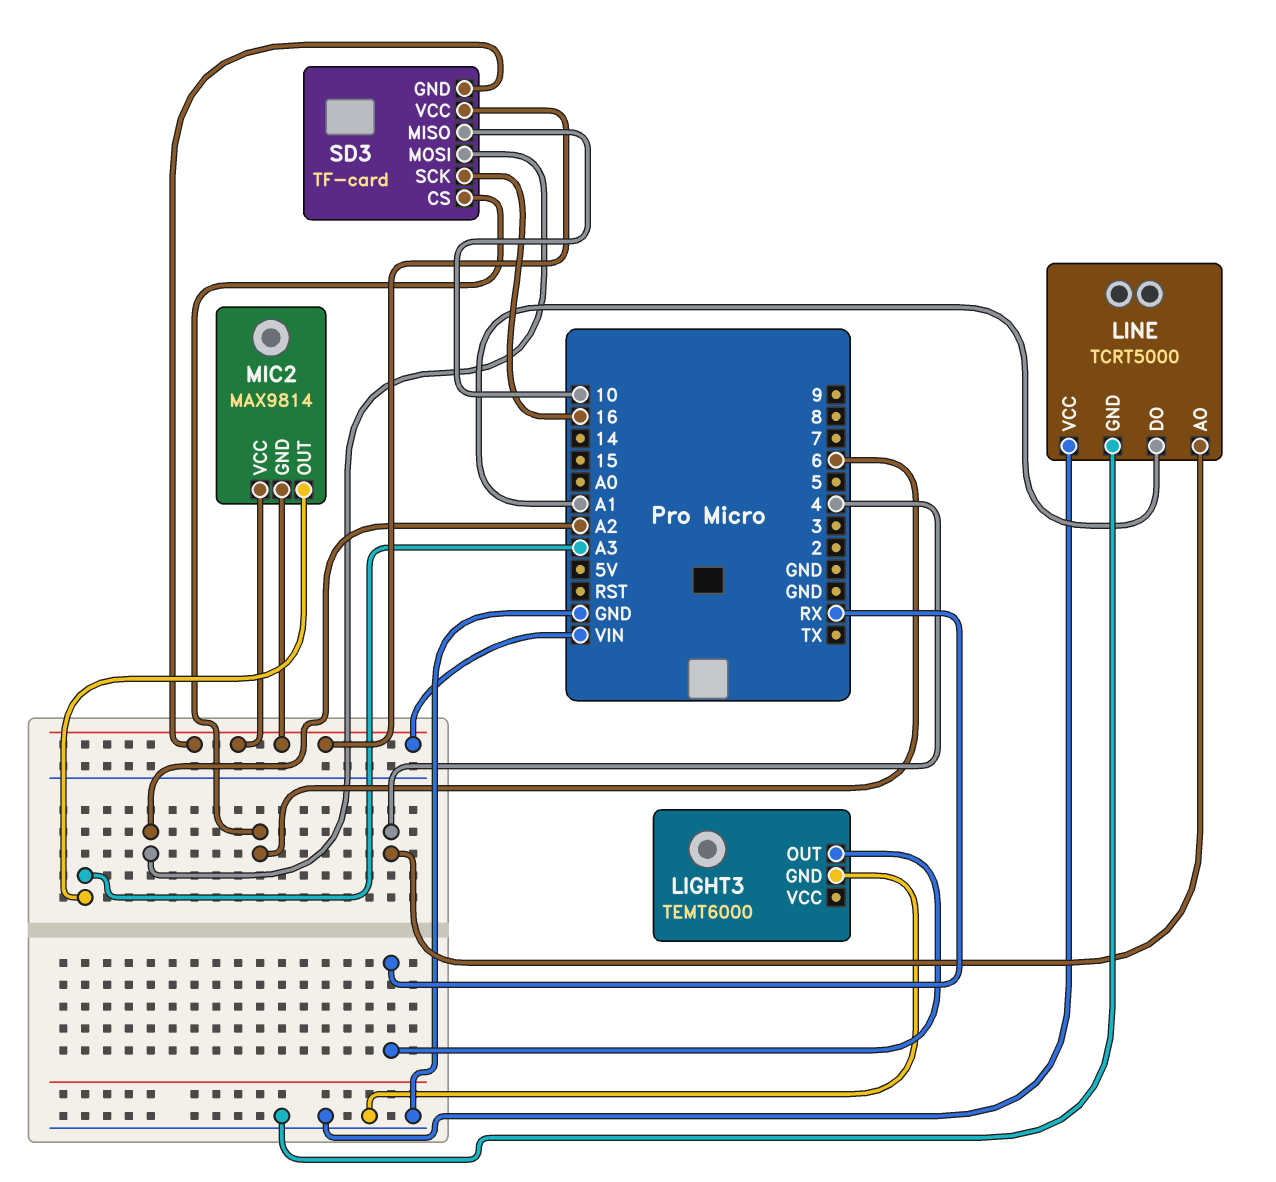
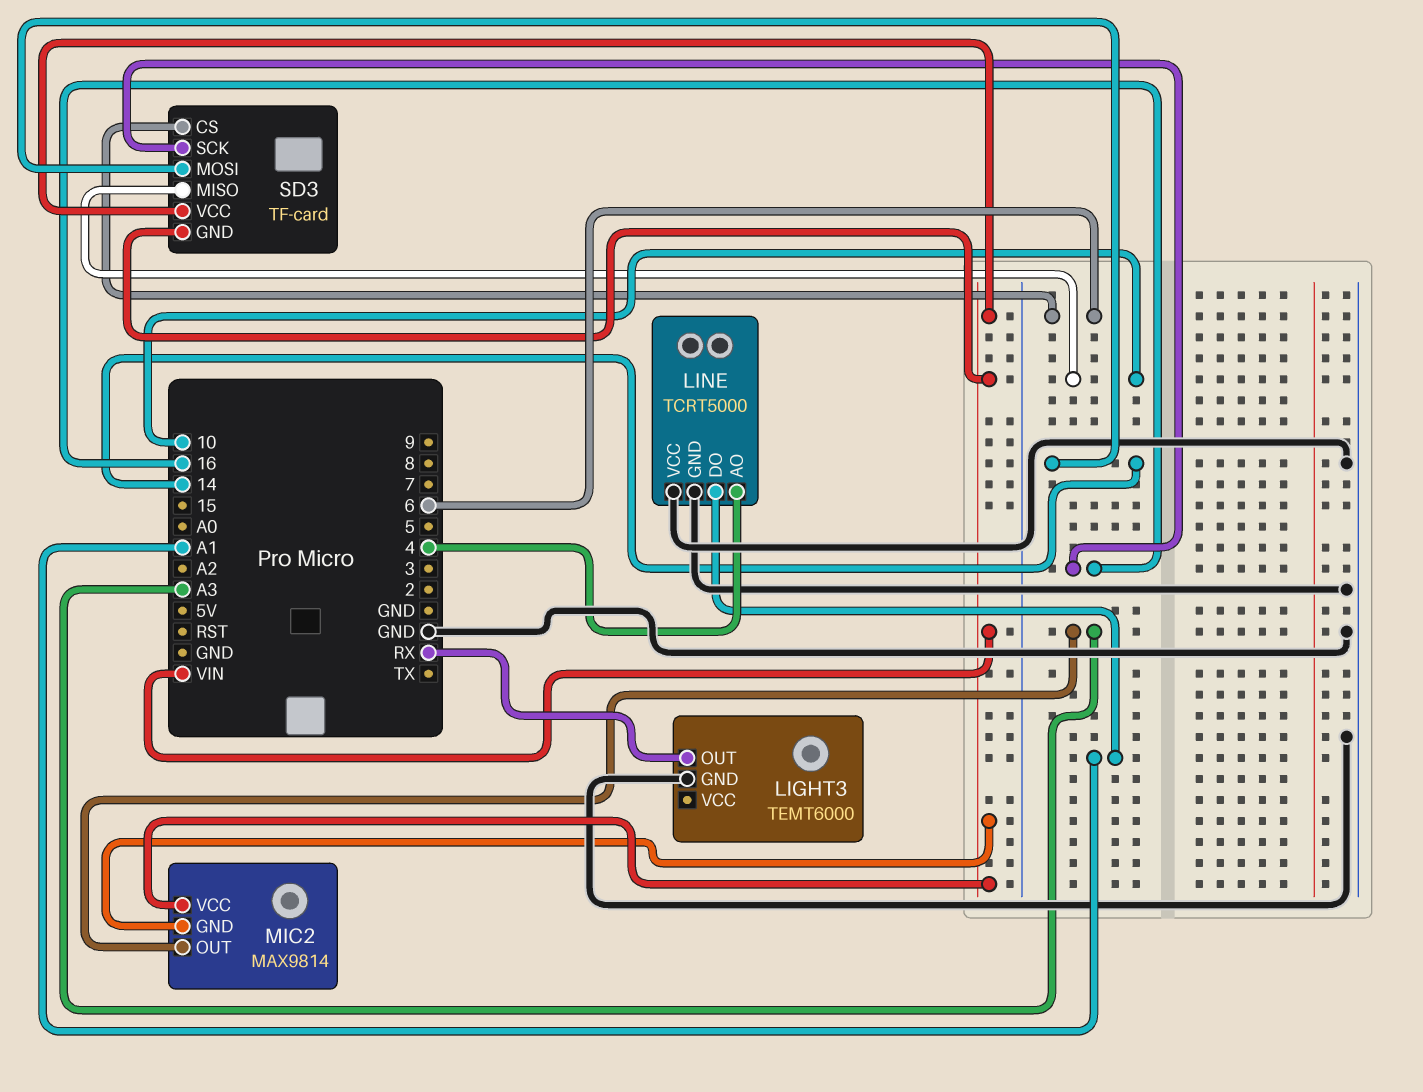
SD3 pin MOSI: A2 -> 14

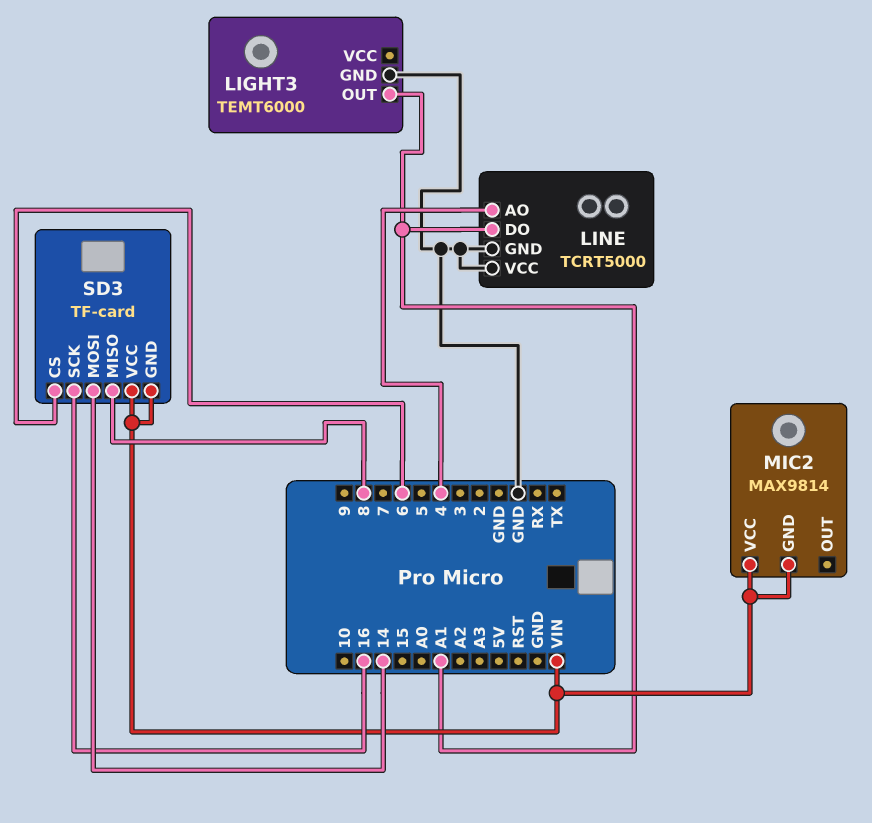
LIGHT3 pin OUT: RX -> A1
MIC2 pin OUT: A3 -> none
SD3 pin MISO: 10 -> 8

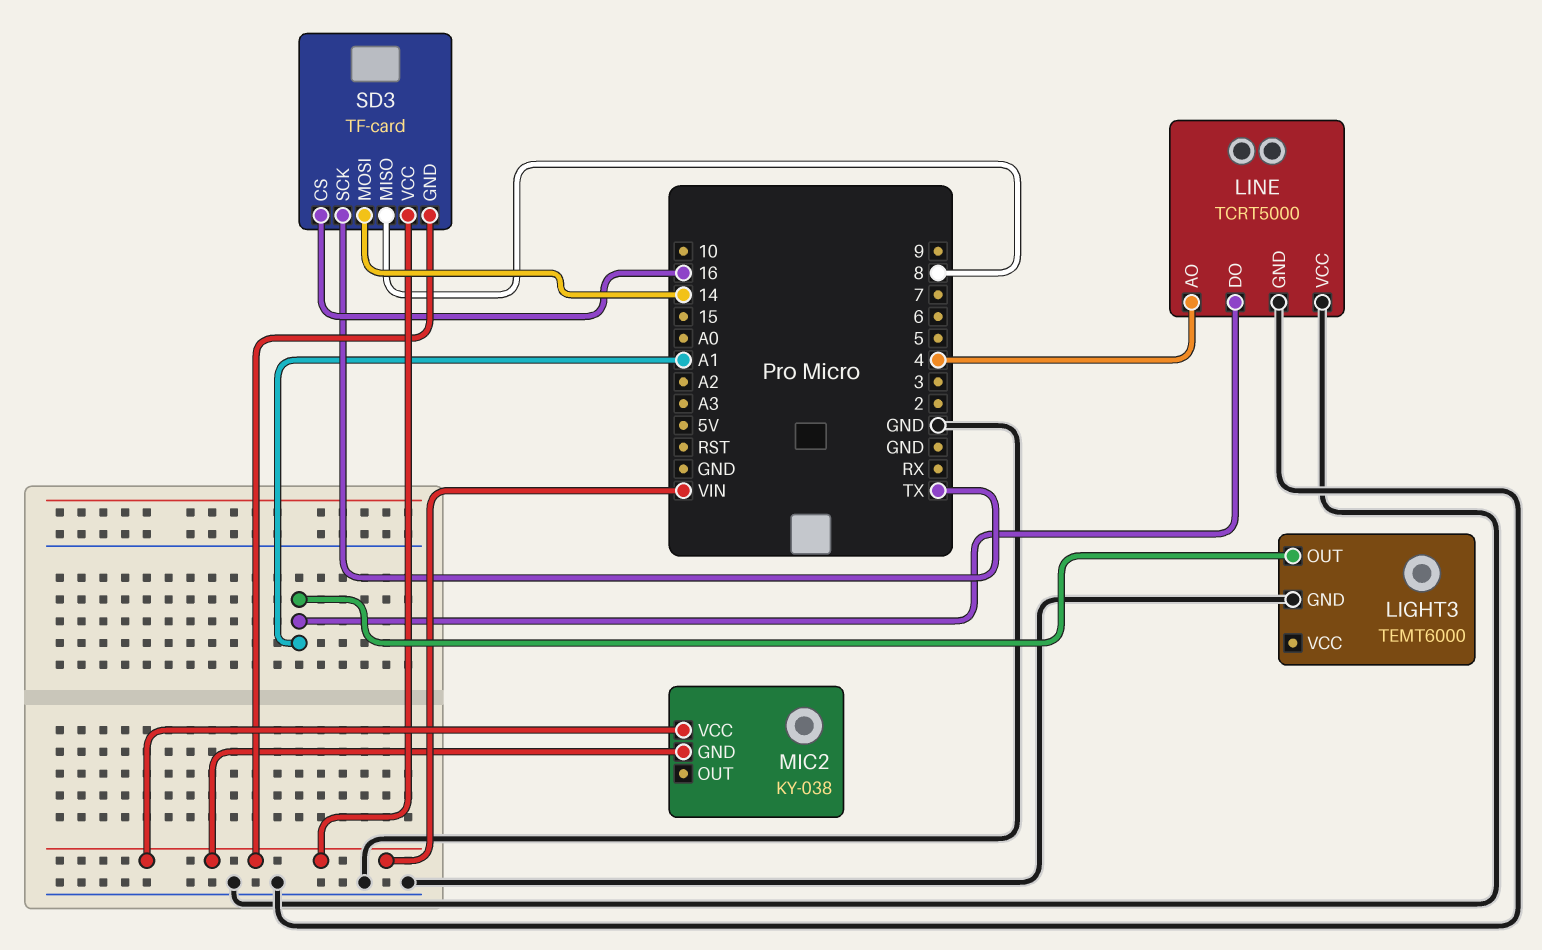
MIC2: MAX9814 -> KY-038
SD3 pin CS: 6 -> 16
SD3 pin SCK: 16 -> TX

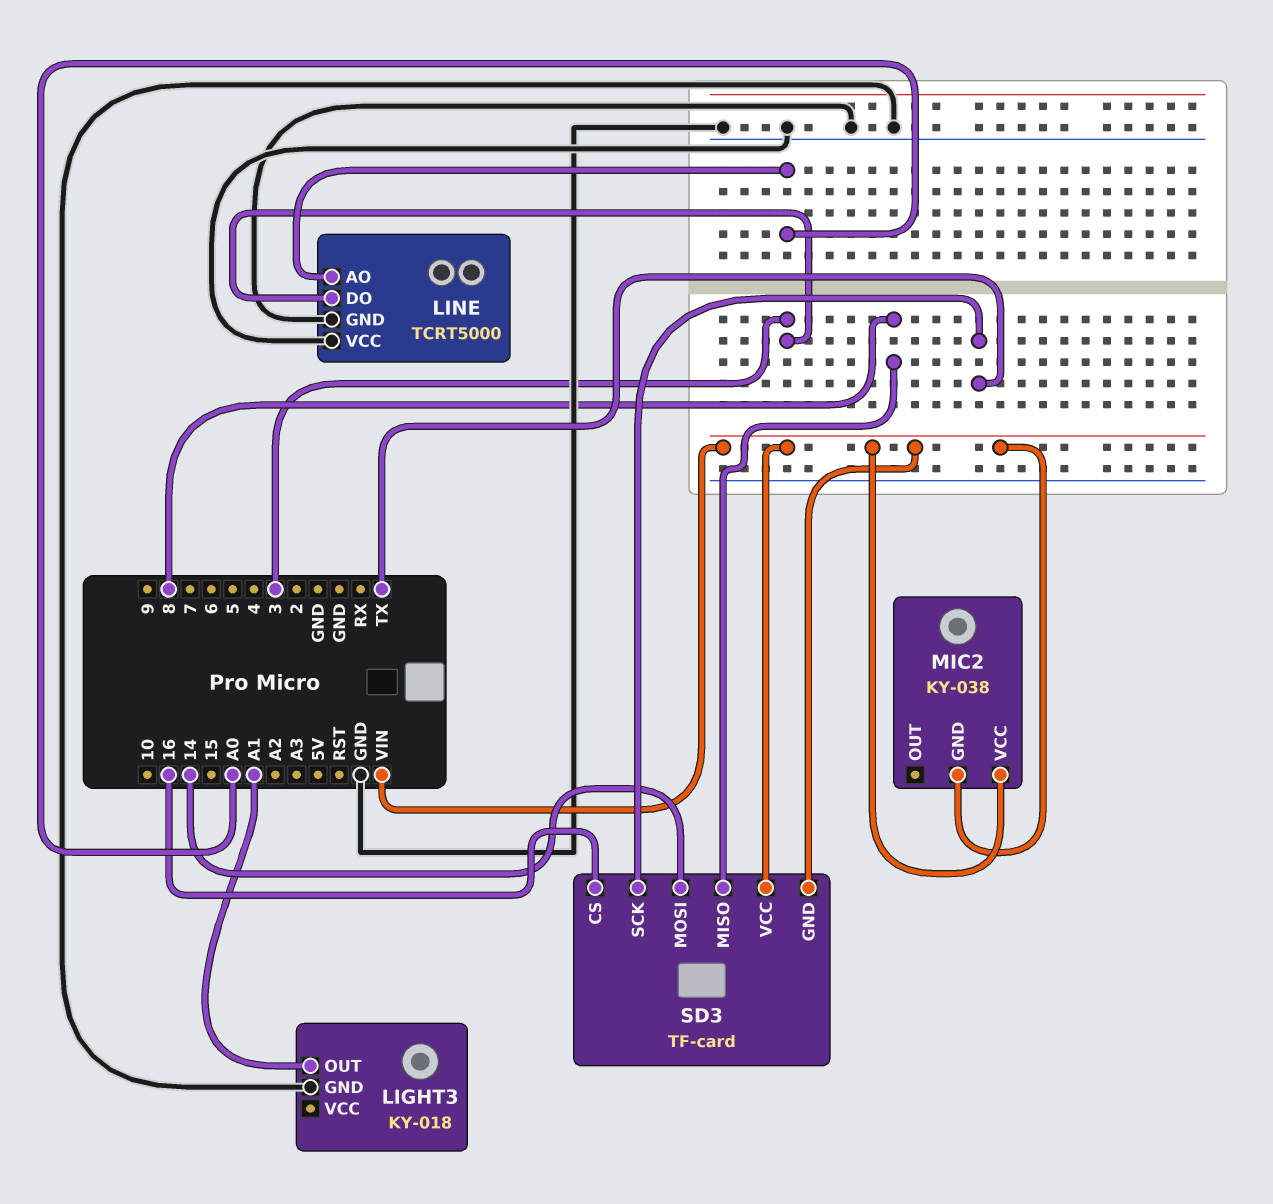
LIGHT3: TEMT6000 -> KY-018
LINE pin AO: 4 -> A0
LINE pin DO: A1 -> 3

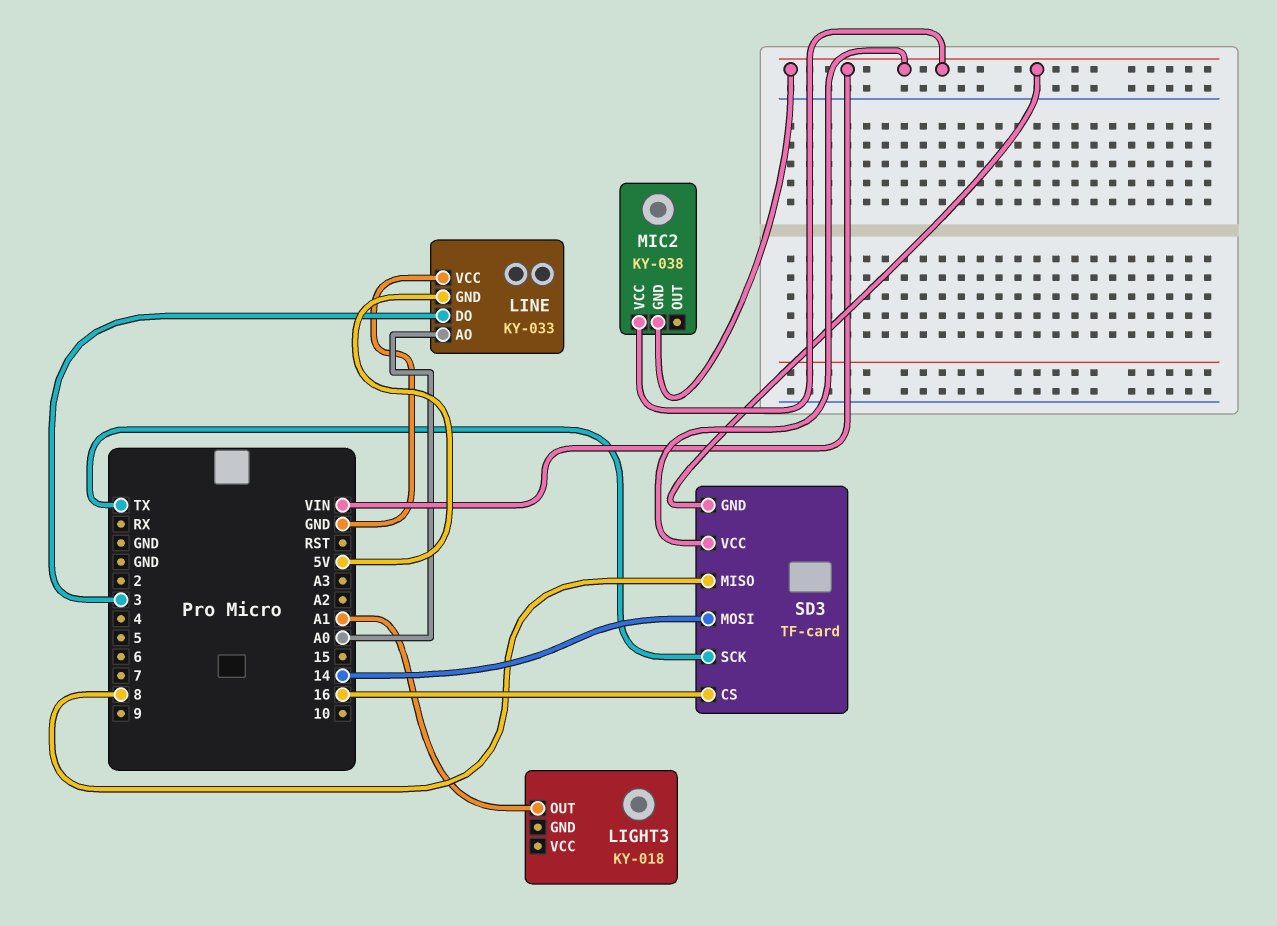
LIGHT3 pin GND: GND -> none
LINE: TCRT5000 -> KY-033
LINE pin GND: GND -> 5V

